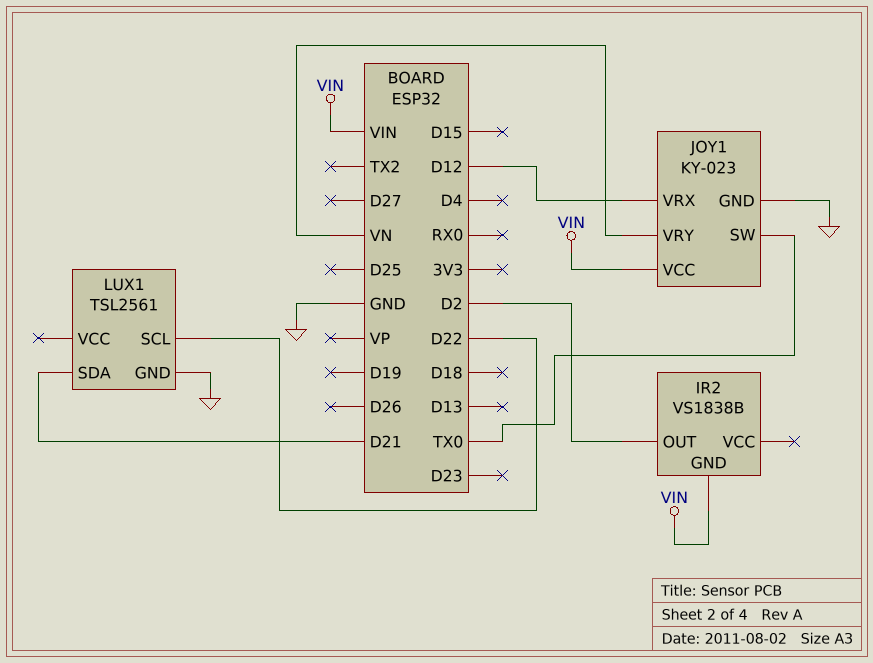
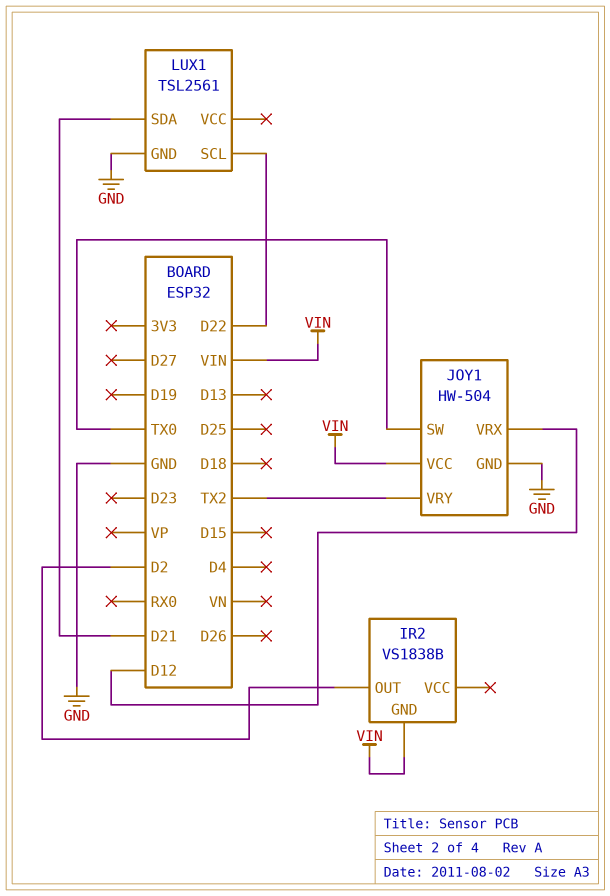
JOY1: KY-023 -> HW-504
JOY1 pin VRY: VN -> TX2

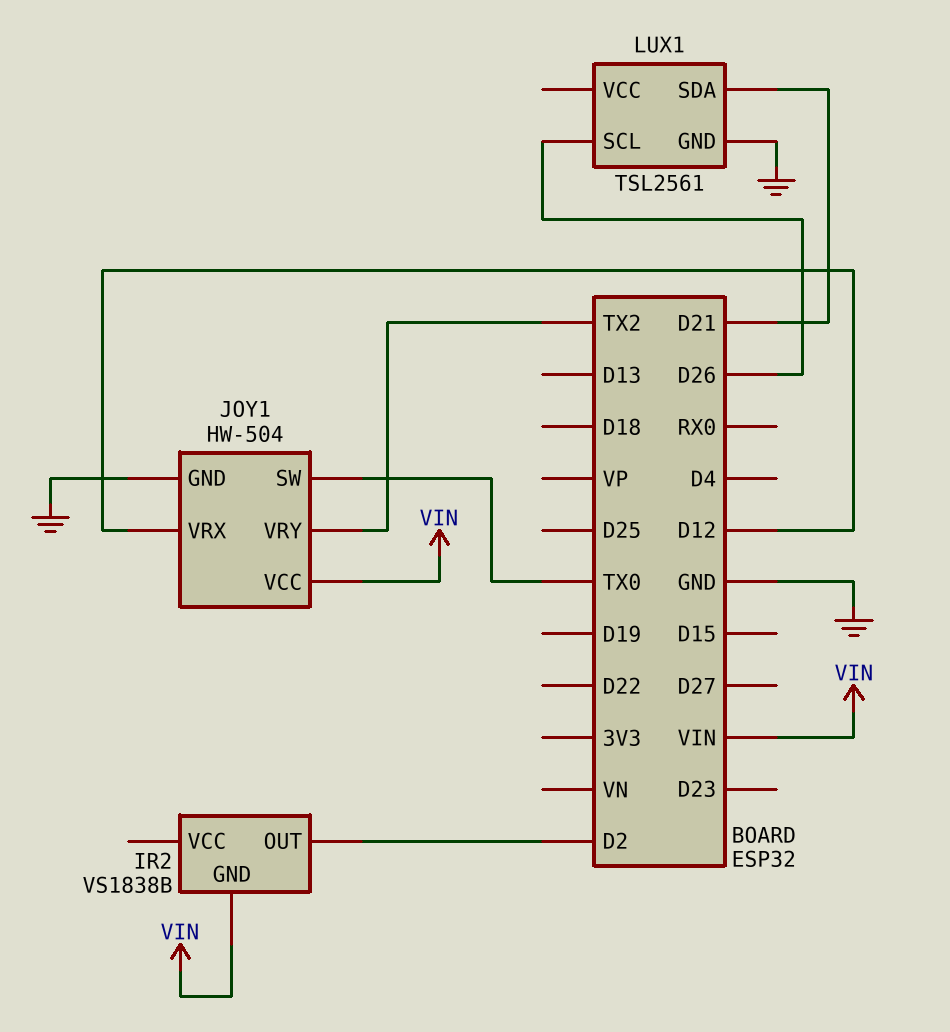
LUX1 pin SCL: D22 -> D26

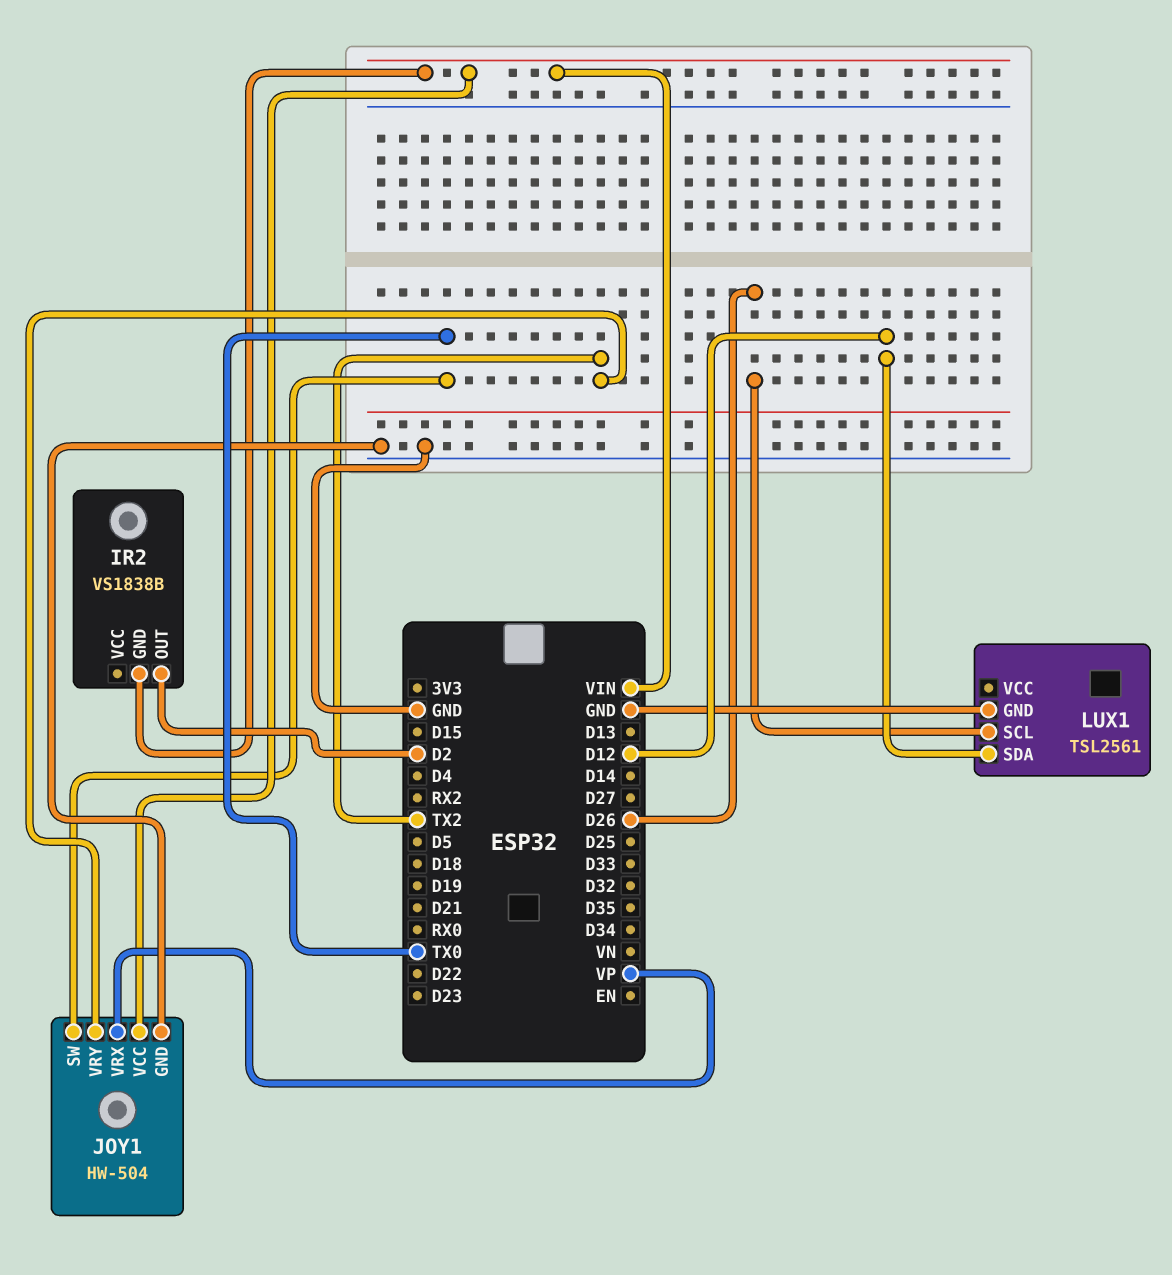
JOY1 pin VRX: D12 -> VP
LUX1 pin SDA: D21 -> D12

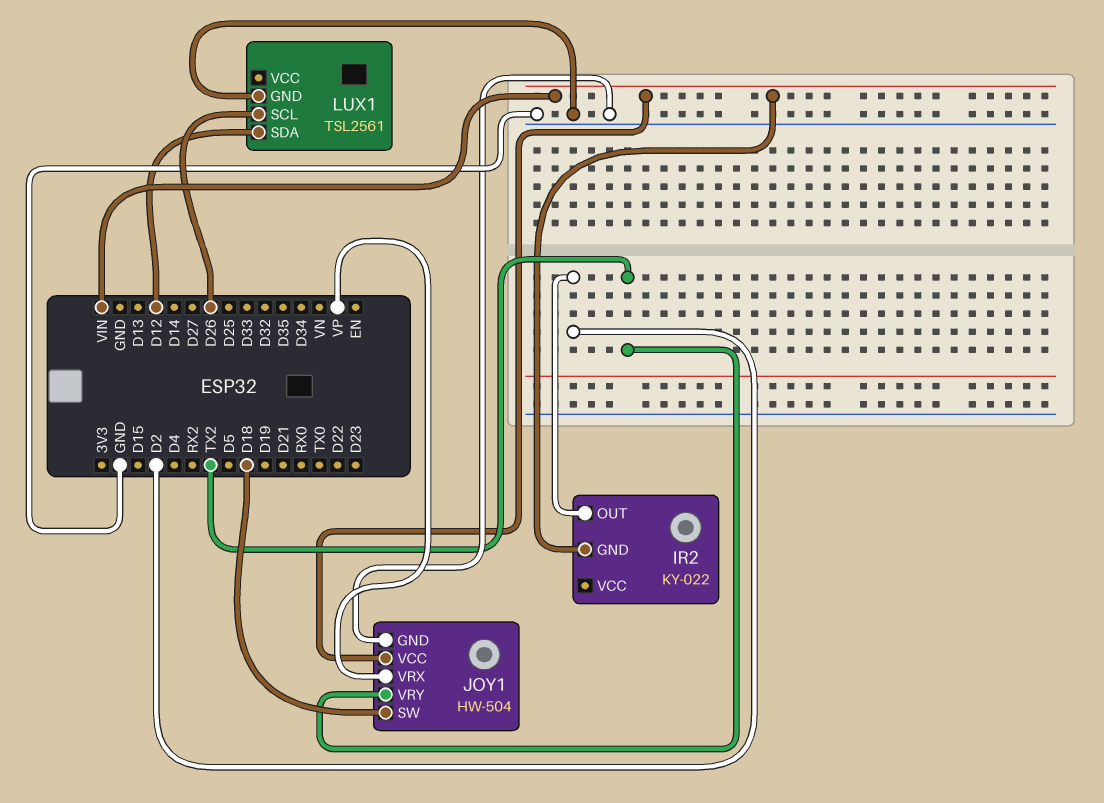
IR2: VS1838B -> KY-022
JOY1 pin SW: TX0 -> D18

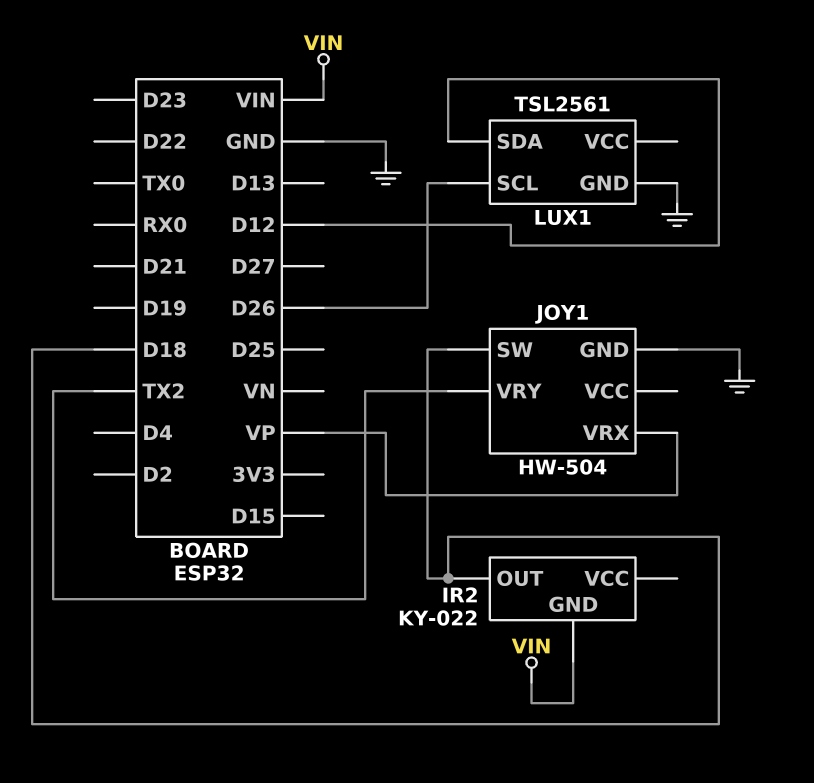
IR2 pin OUT: D2 -> D18
JOY1 pin VCC: VIN -> none

